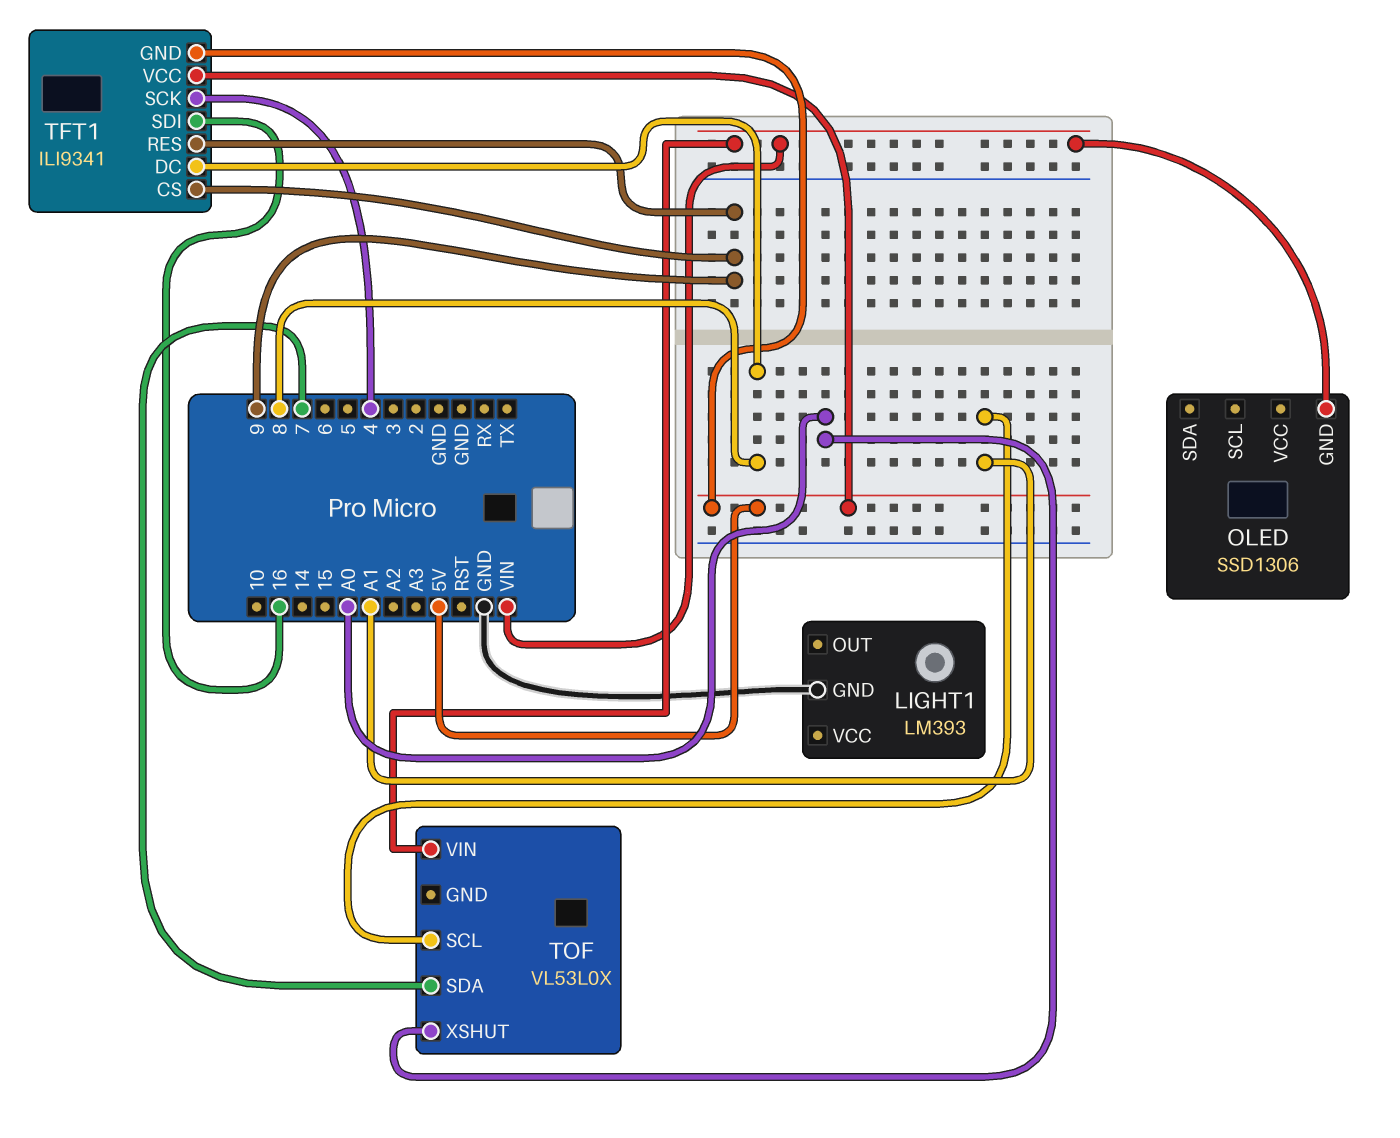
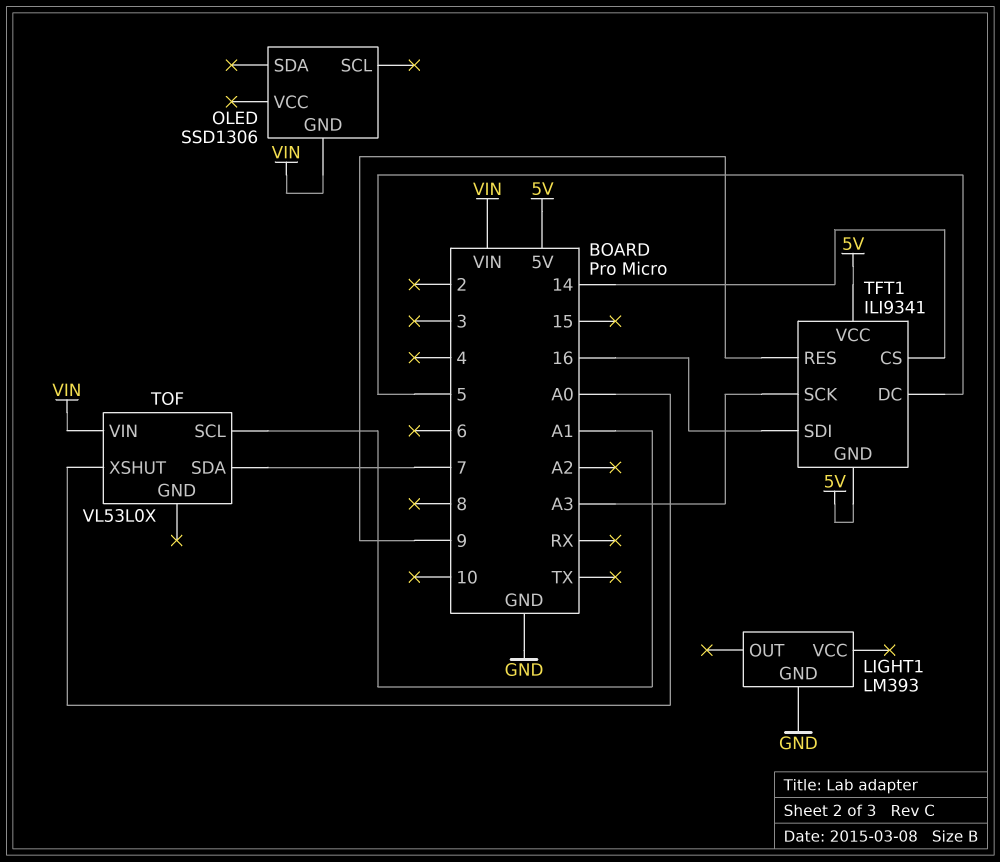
TFT1 pin CS: 9 -> 14
TFT1 pin DC: 8 -> 5
TFT1 pin SCK: 4 -> A3

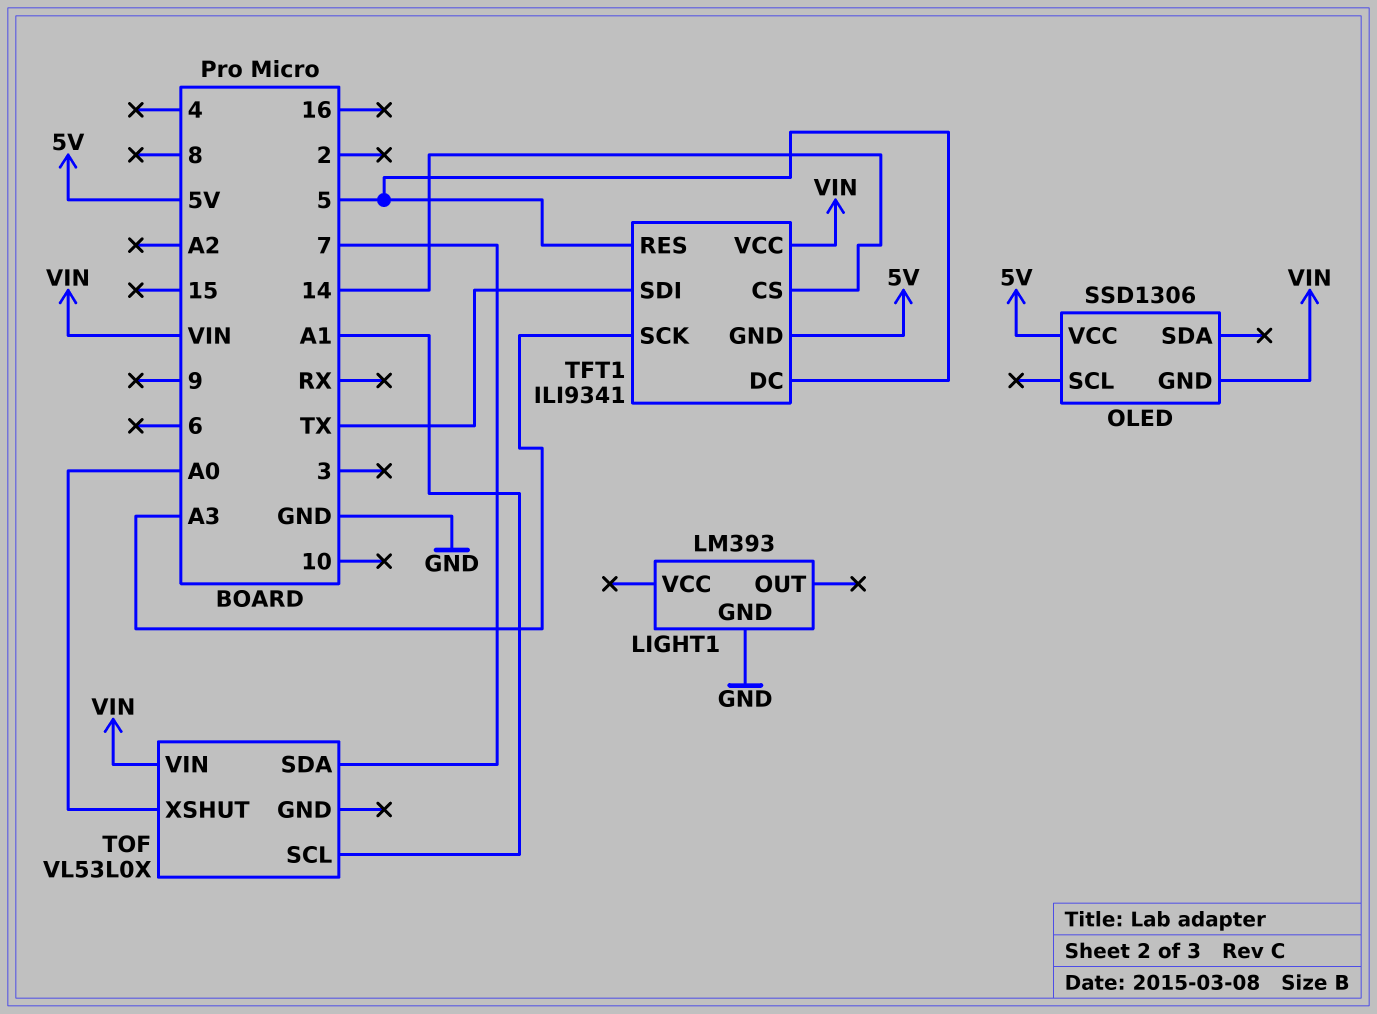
OLED pin VCC: none -> 5V
TFT1 pin RES: 9 -> 5
TFT1 pin SDI: 16 -> TX
TFT1 pin VCC: 5V -> VIN

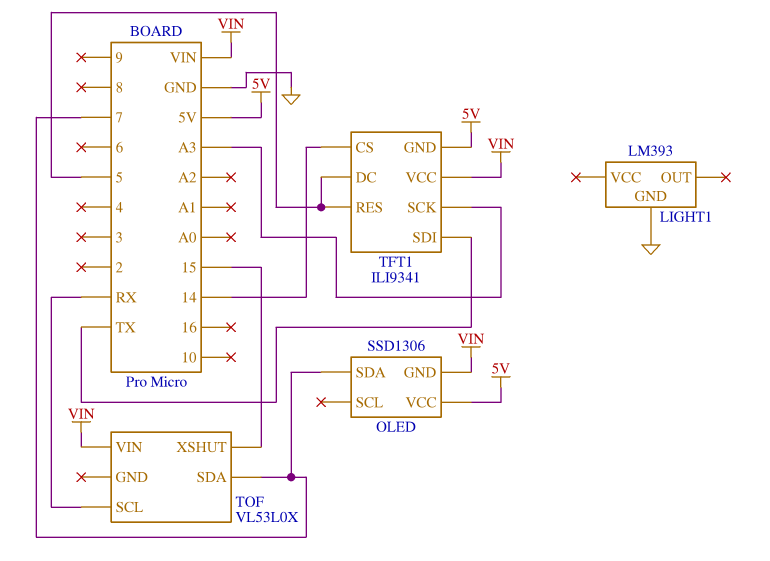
OLED pin SDA: none -> 7
TOF pin SCL: A1 -> RX
TOF pin XSHUT: A0 -> 15

